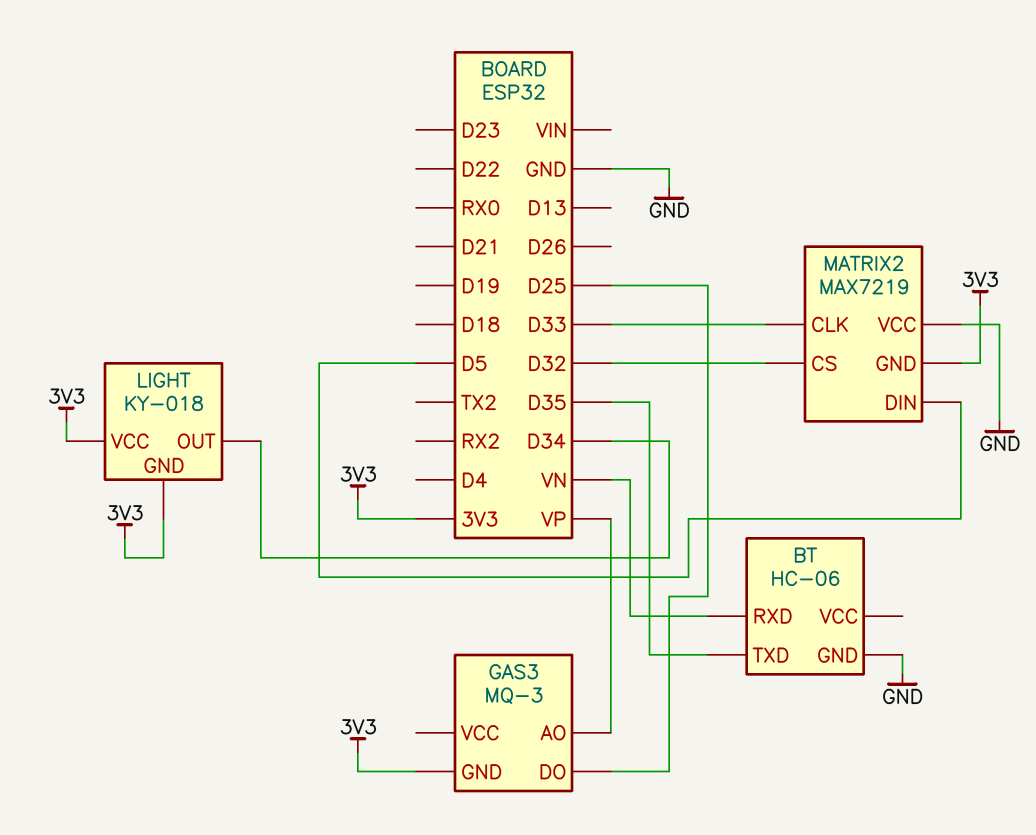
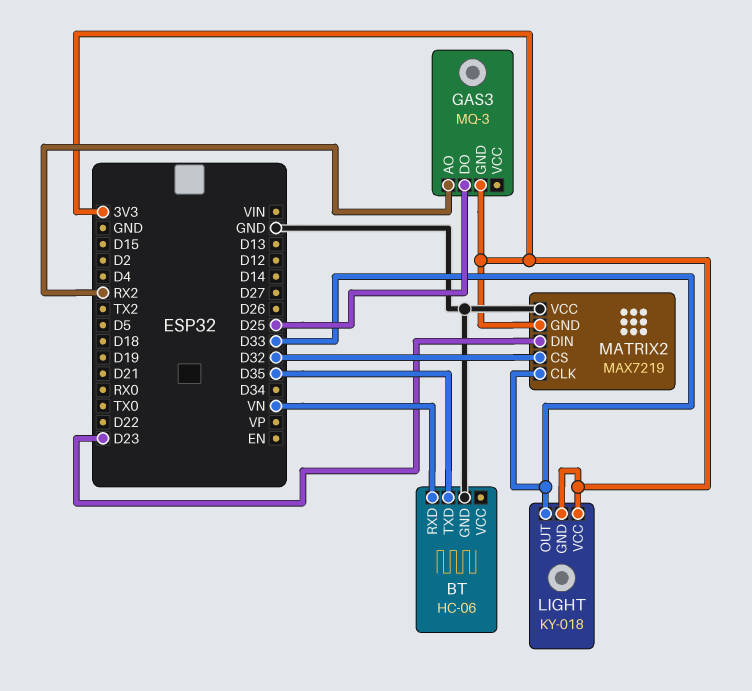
GAS3 pin AO: VP -> RX2
LIGHT pin OUT: D34 -> D33
MATRIX2 pin DIN: D5 -> D23

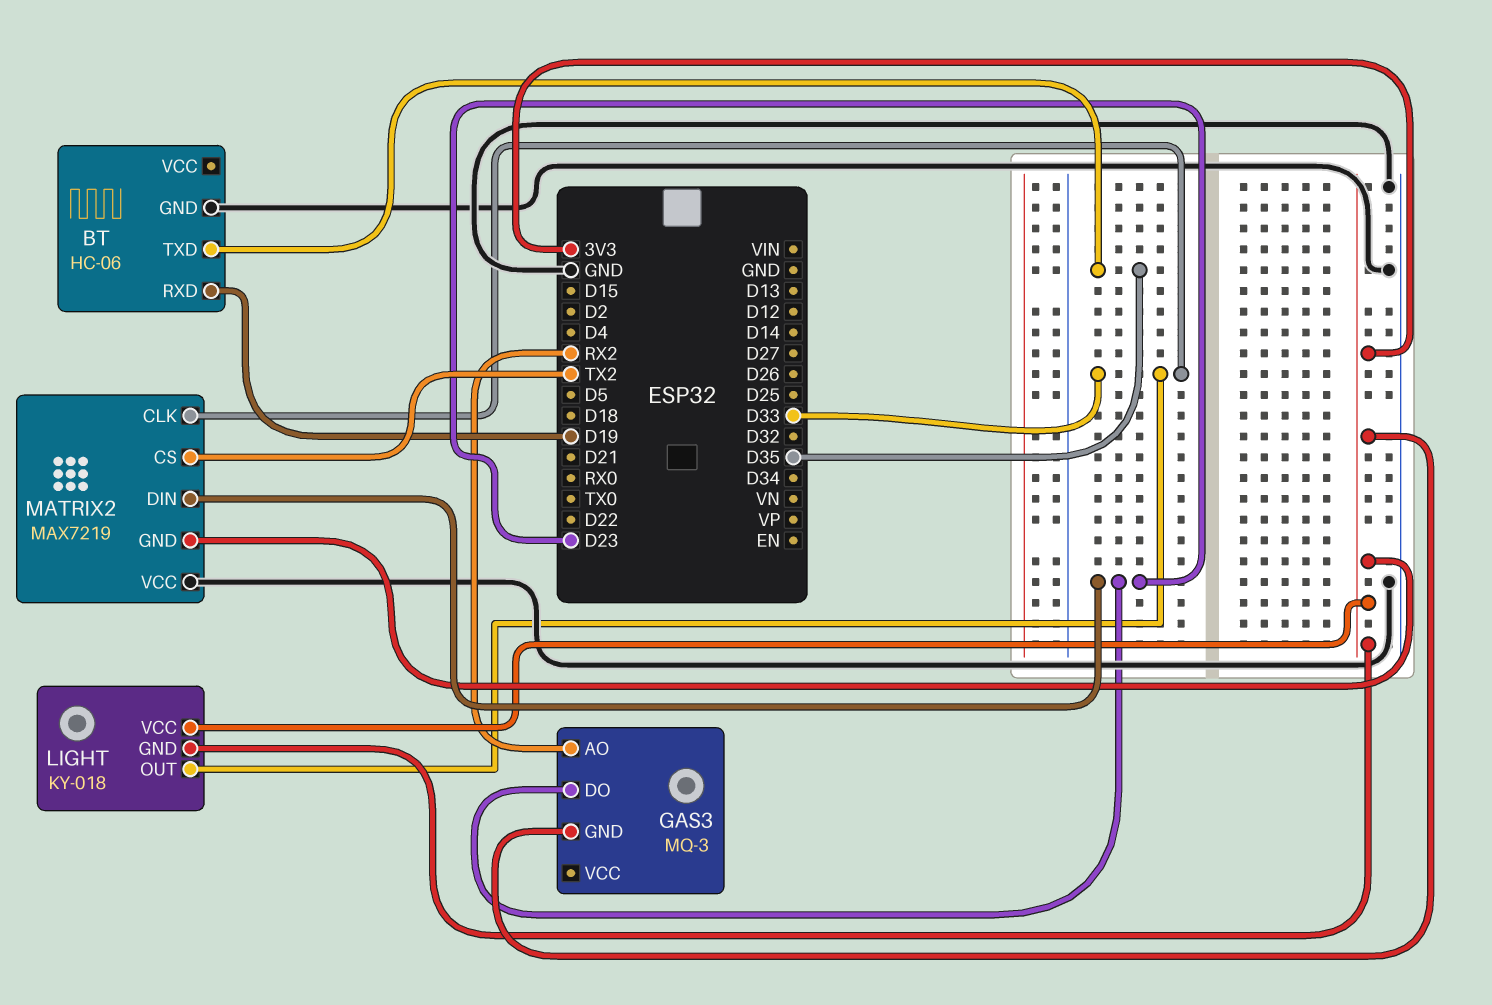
BT pin RXD: VN -> D19
GAS3 pin DO: D25 -> D23
MATRIX2 pin CS: D32 -> TX2

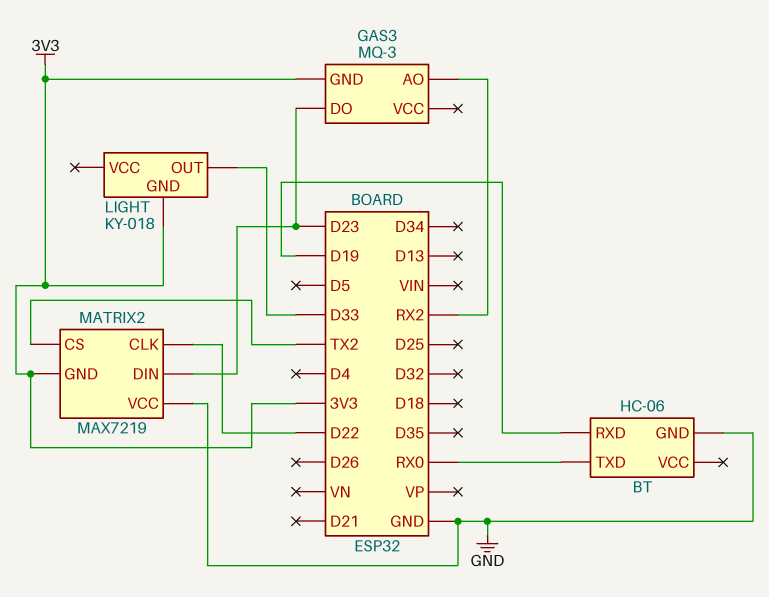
BT pin TXD: D35 -> RX0
LIGHT pin VCC: 3V3 -> none
MATRIX2 pin CLK: D33 -> D22

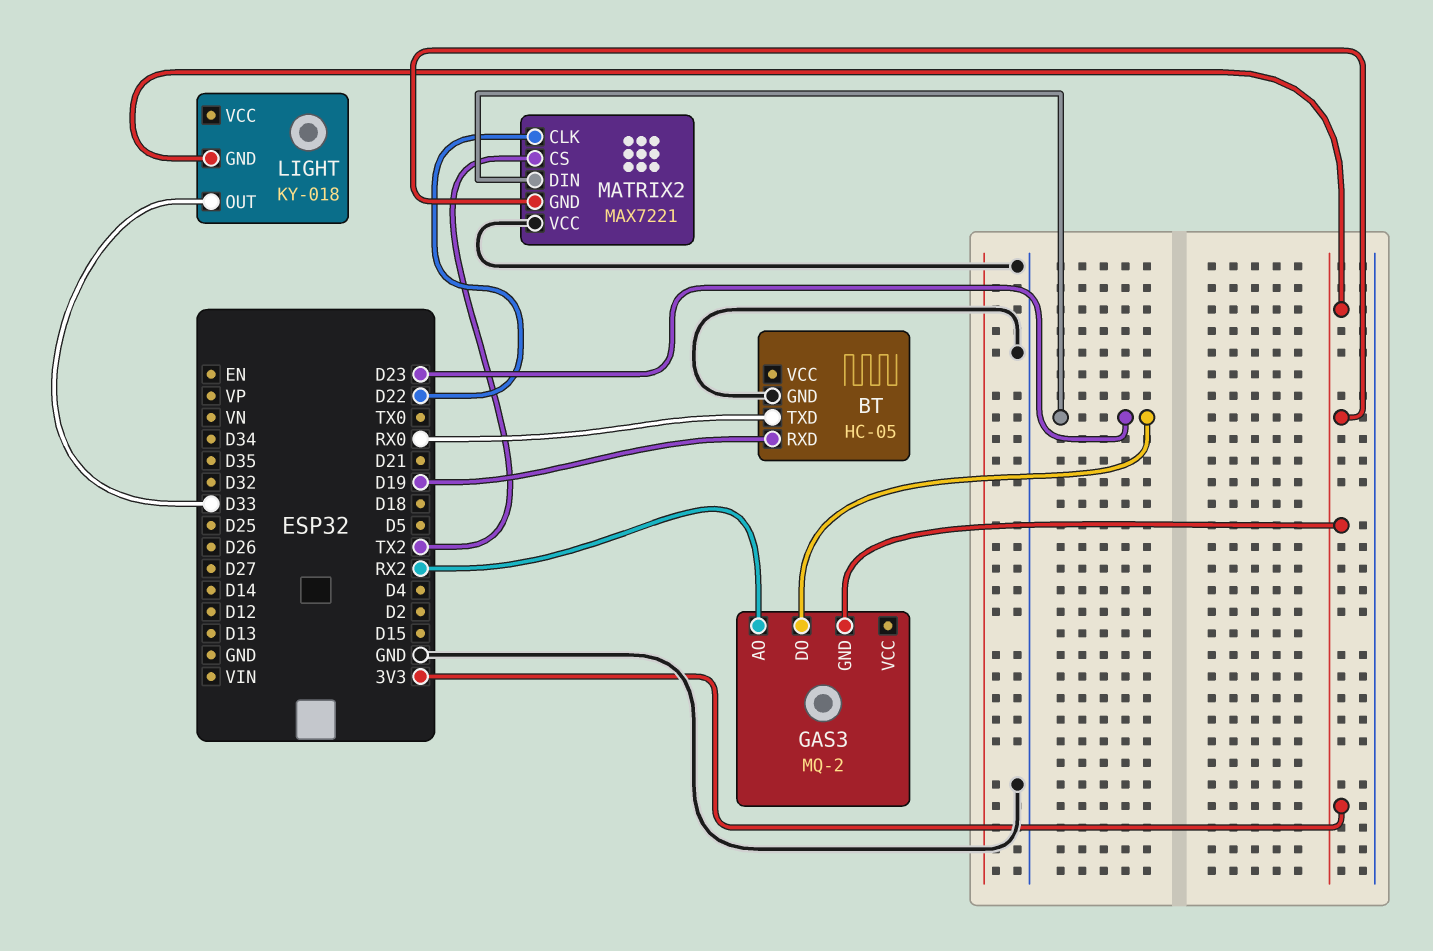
BT: HC-06 -> HC-05
GAS3: MQ-3 -> MQ-2
MATRIX2: MAX7219 -> MAX7221

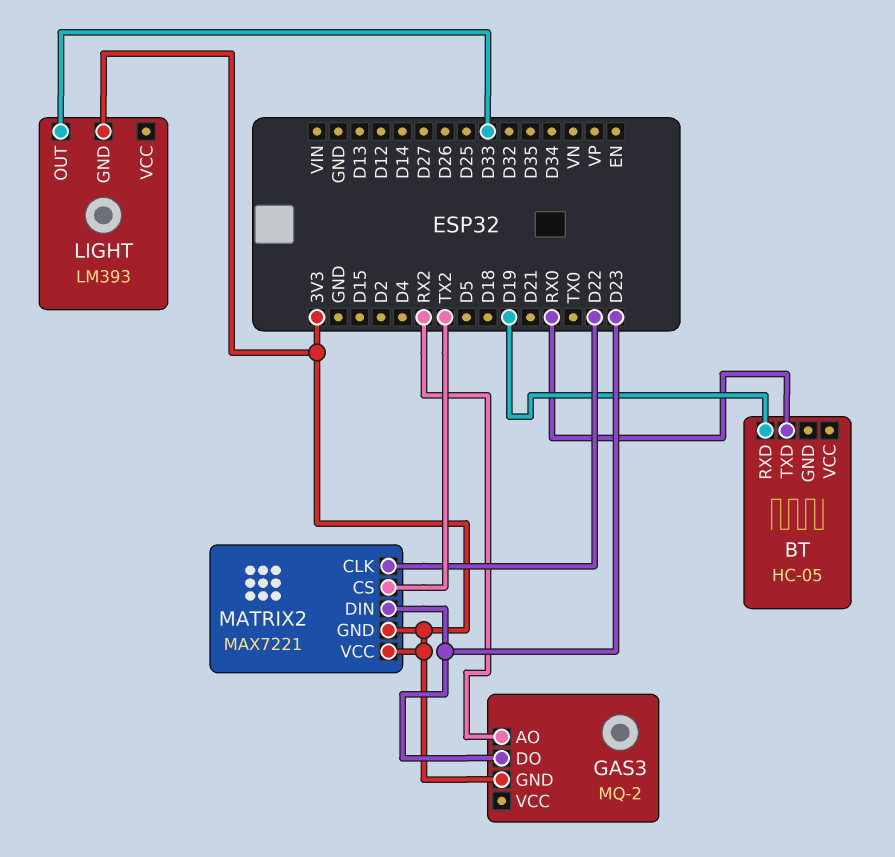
BT pin GND: GND -> none
LIGHT: KY-018 -> LM393
MATRIX2 pin VCC: GND -> 3V3

